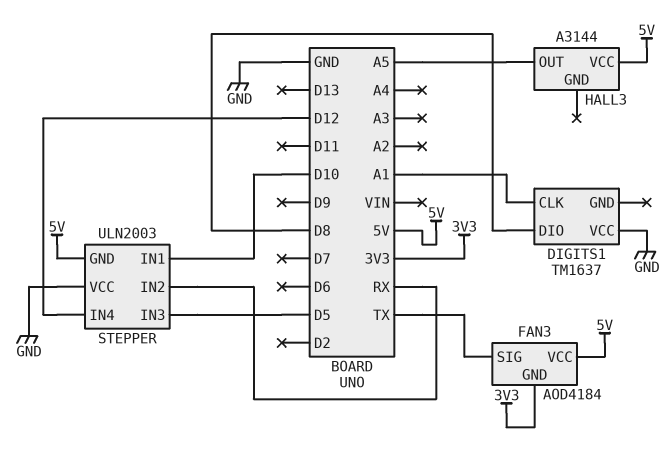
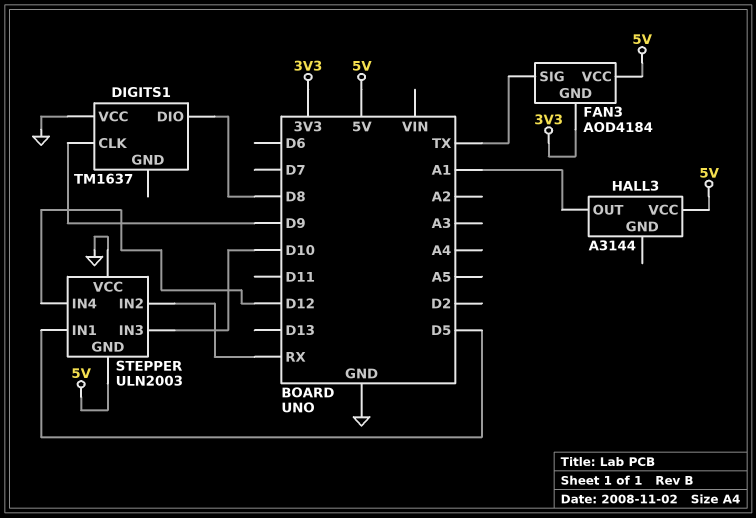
DIGITS1 pin CLK: A1 -> D9
HALL3 pin OUT: A5 -> A1
STEPPER pin IN1: D10 -> D5
STEPPER pin IN3: D5 -> D10

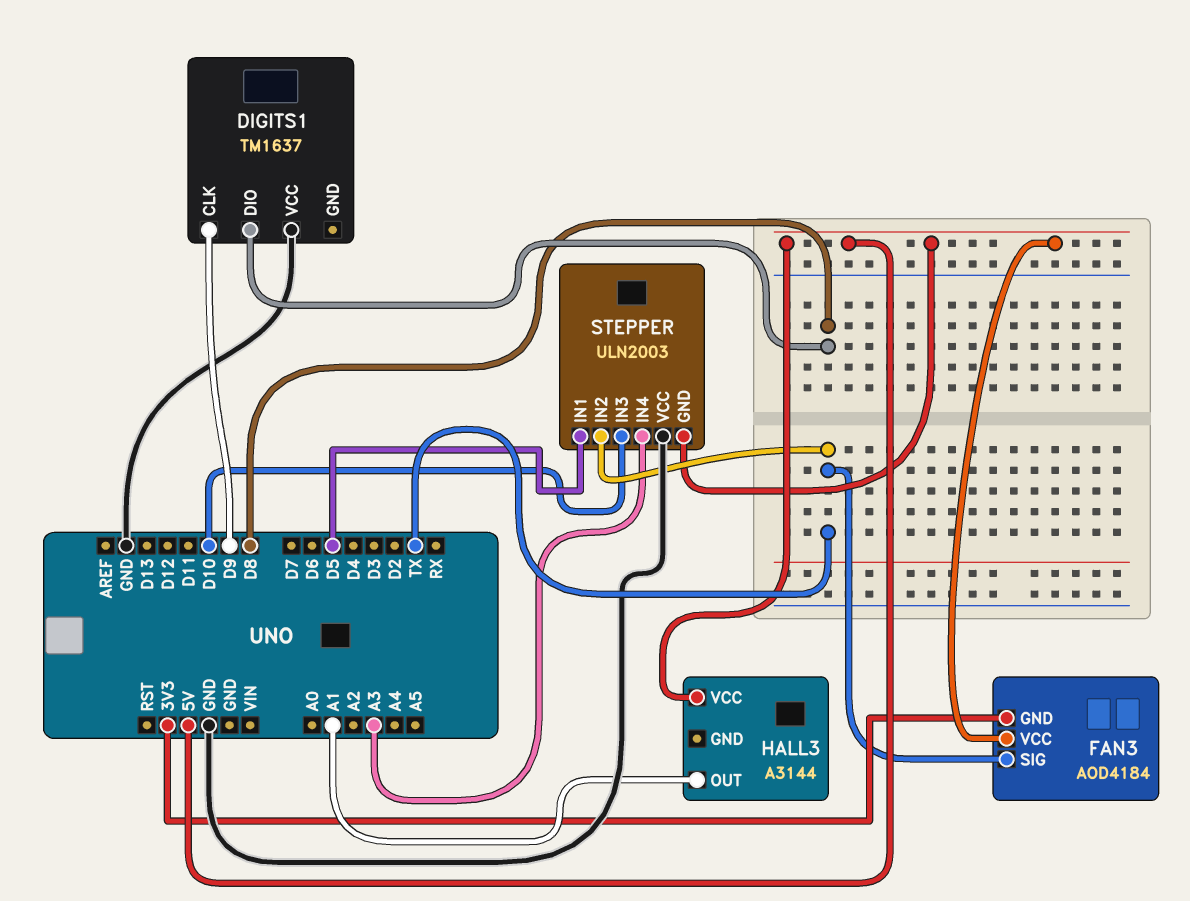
STEPPER pin IN2: RX -> TX
STEPPER pin IN4: D12 -> A3

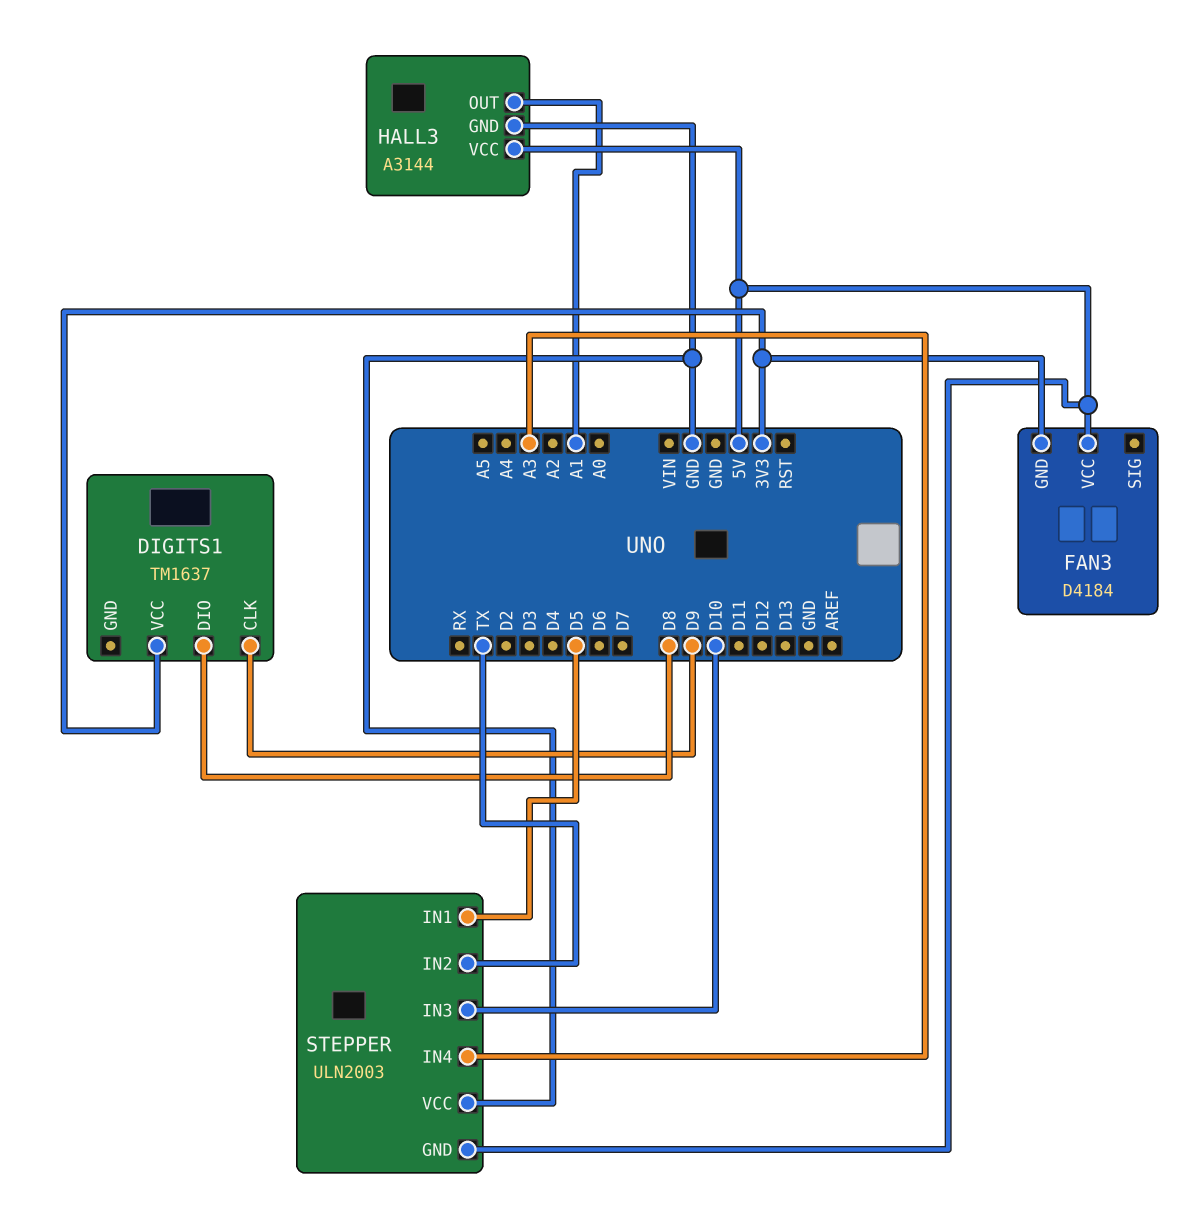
DIGITS1 pin VCC: GND -> 3V3
FAN3: AOD4184 -> D4184
FAN3 pin SIG: TX -> none
HALL3 pin GND: none -> GND

